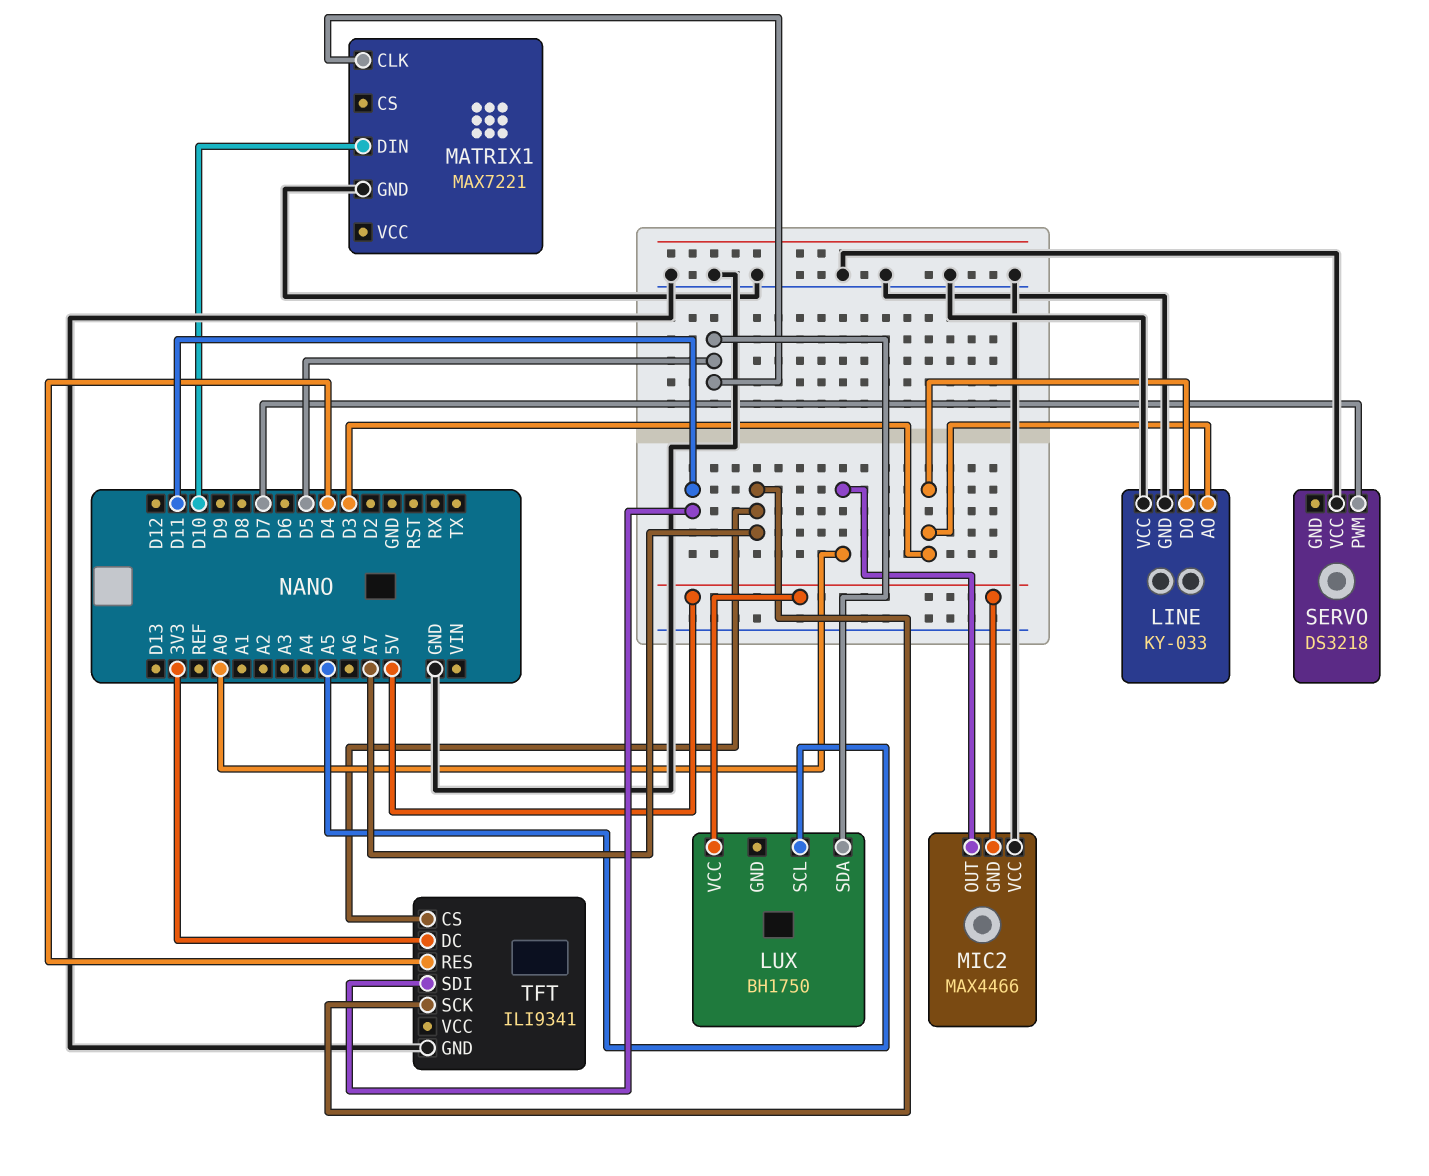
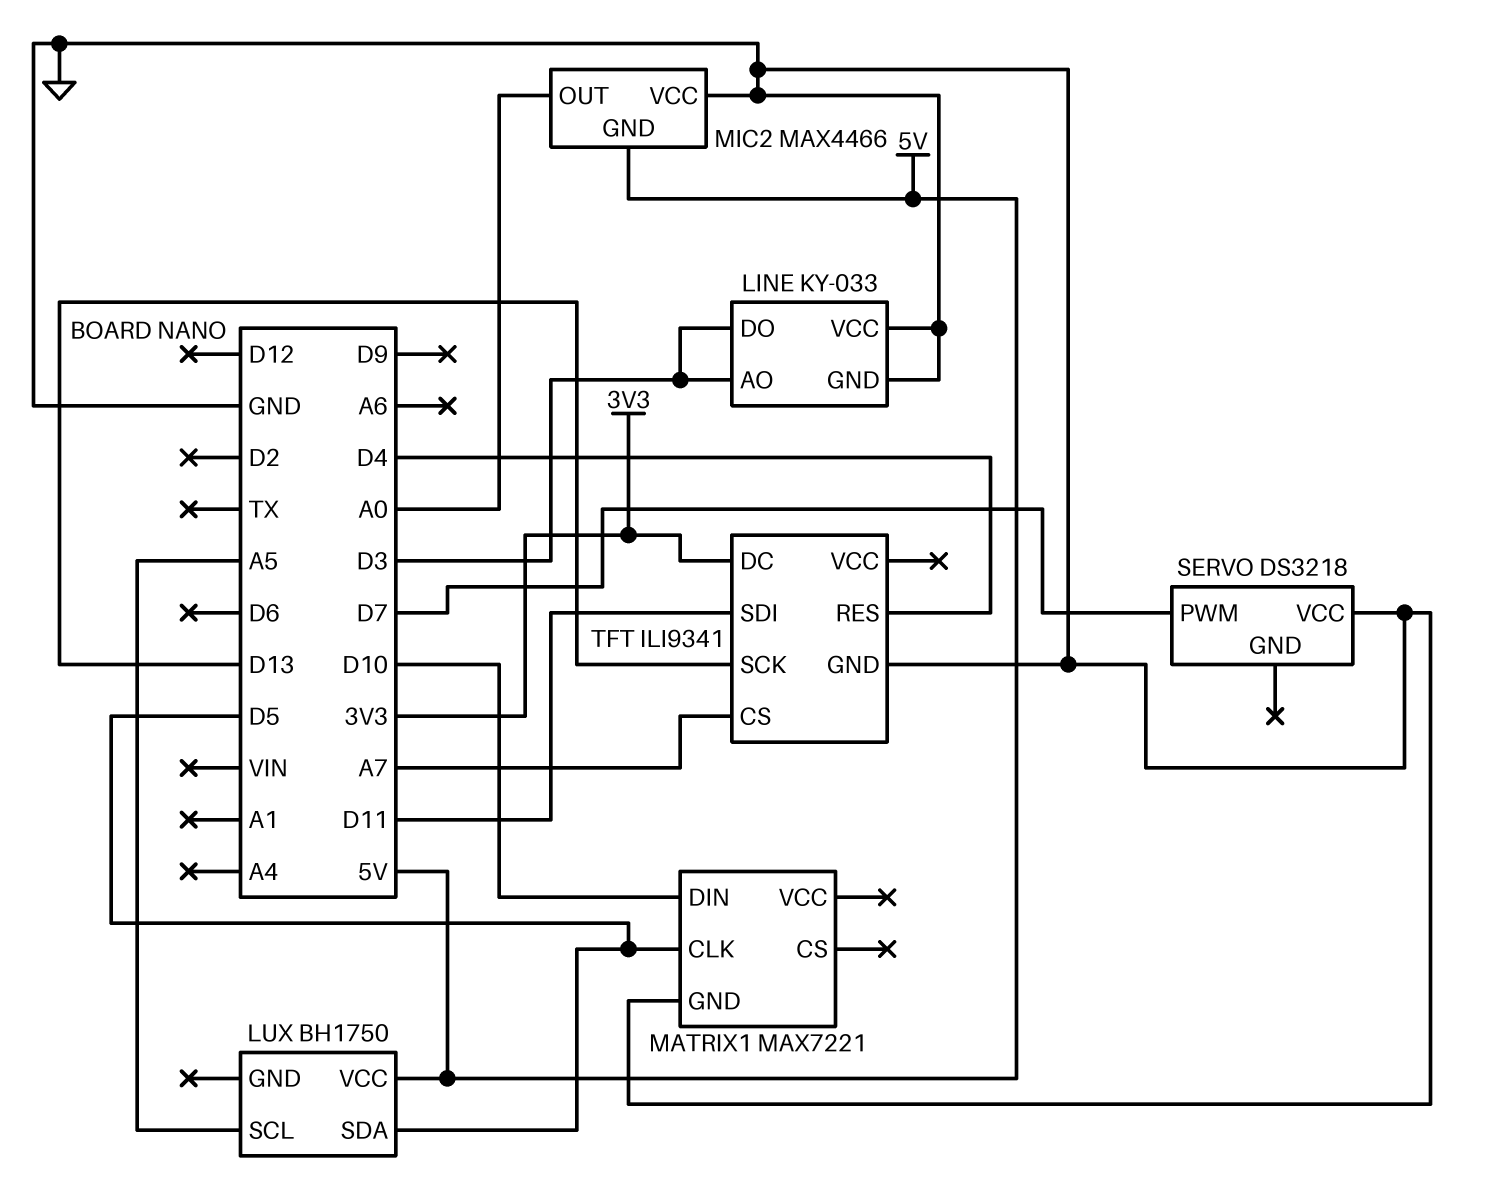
TFT pin SCK: A7 -> D13

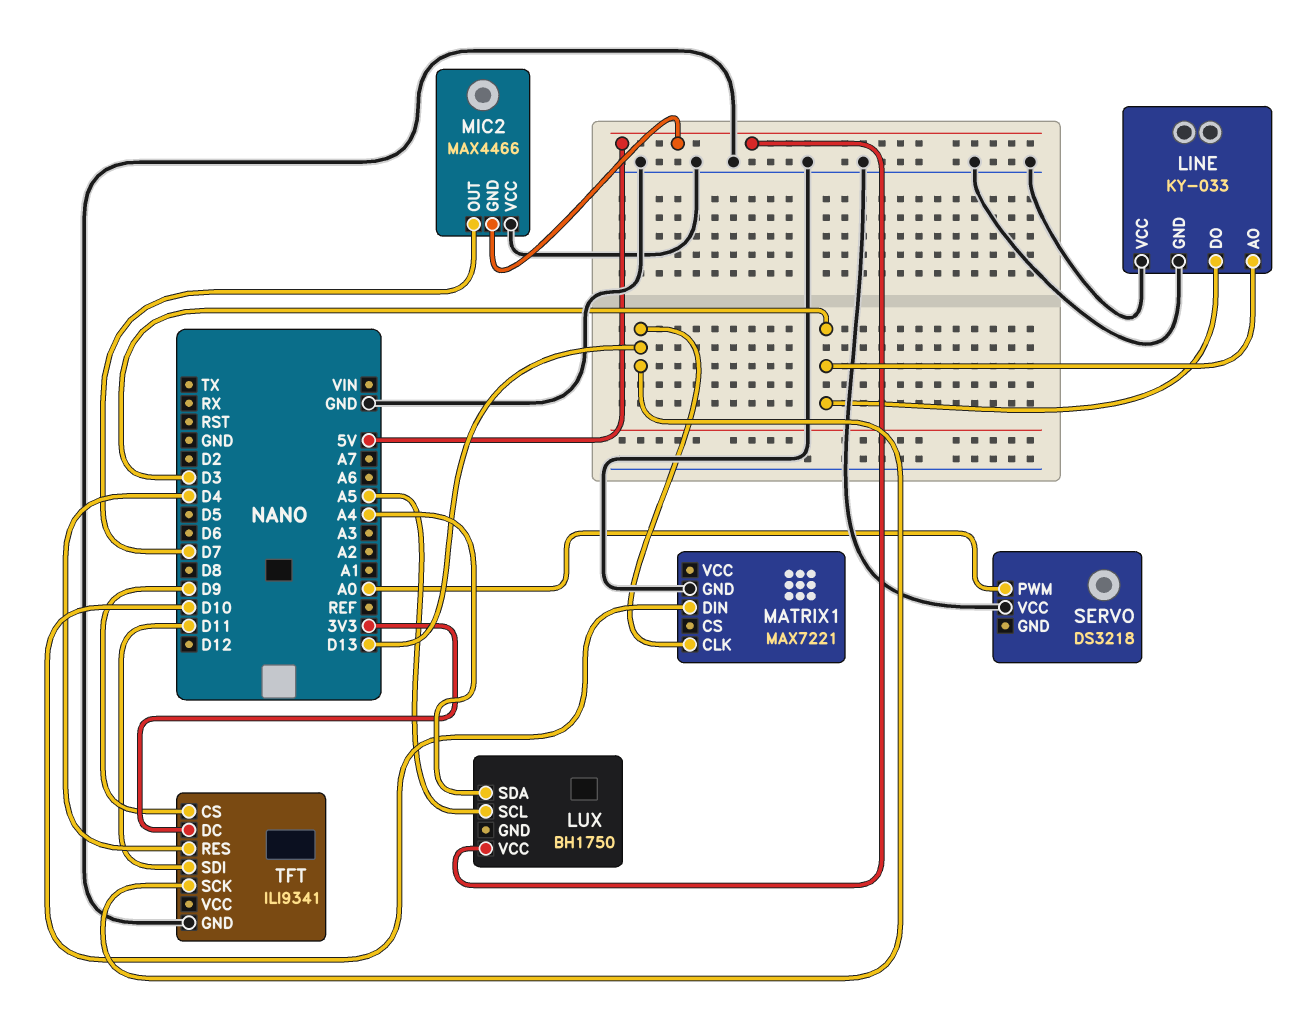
LUX pin SDA: D5 -> A4
MATRIX1 pin CLK: D5 -> D13
MIC2 pin OUT: A0 -> D7
SERVO pin PWM: D7 -> A0
TFT pin CS: A7 -> D9

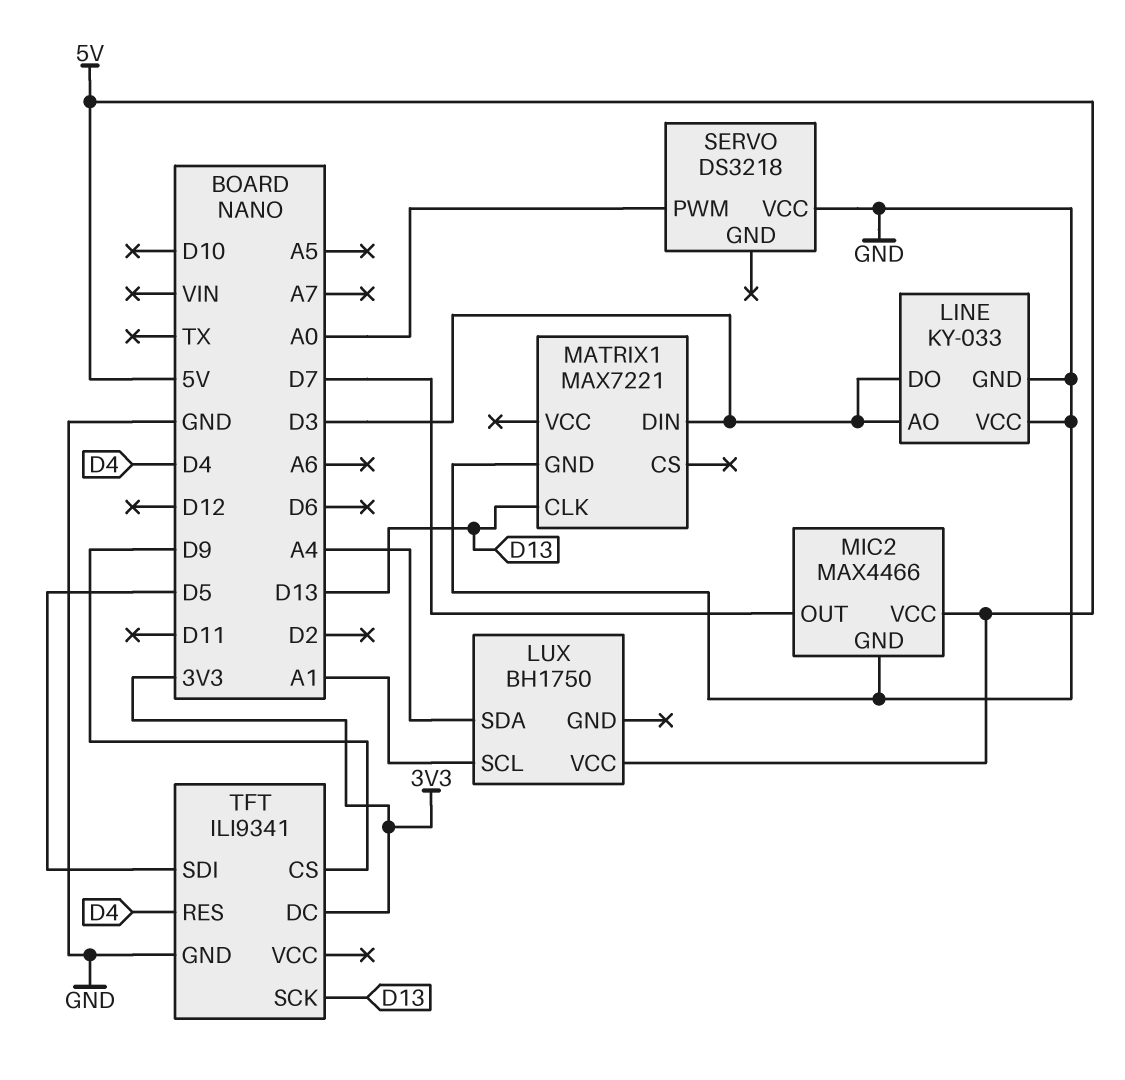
LUX pin SCL: A5 -> A1
MATRIX1 pin DIN: D10 -> D3
MIC2 pin GND: 5V -> GND
MIC2 pin VCC: GND -> 5V
TFT pin SDI: D11 -> D5

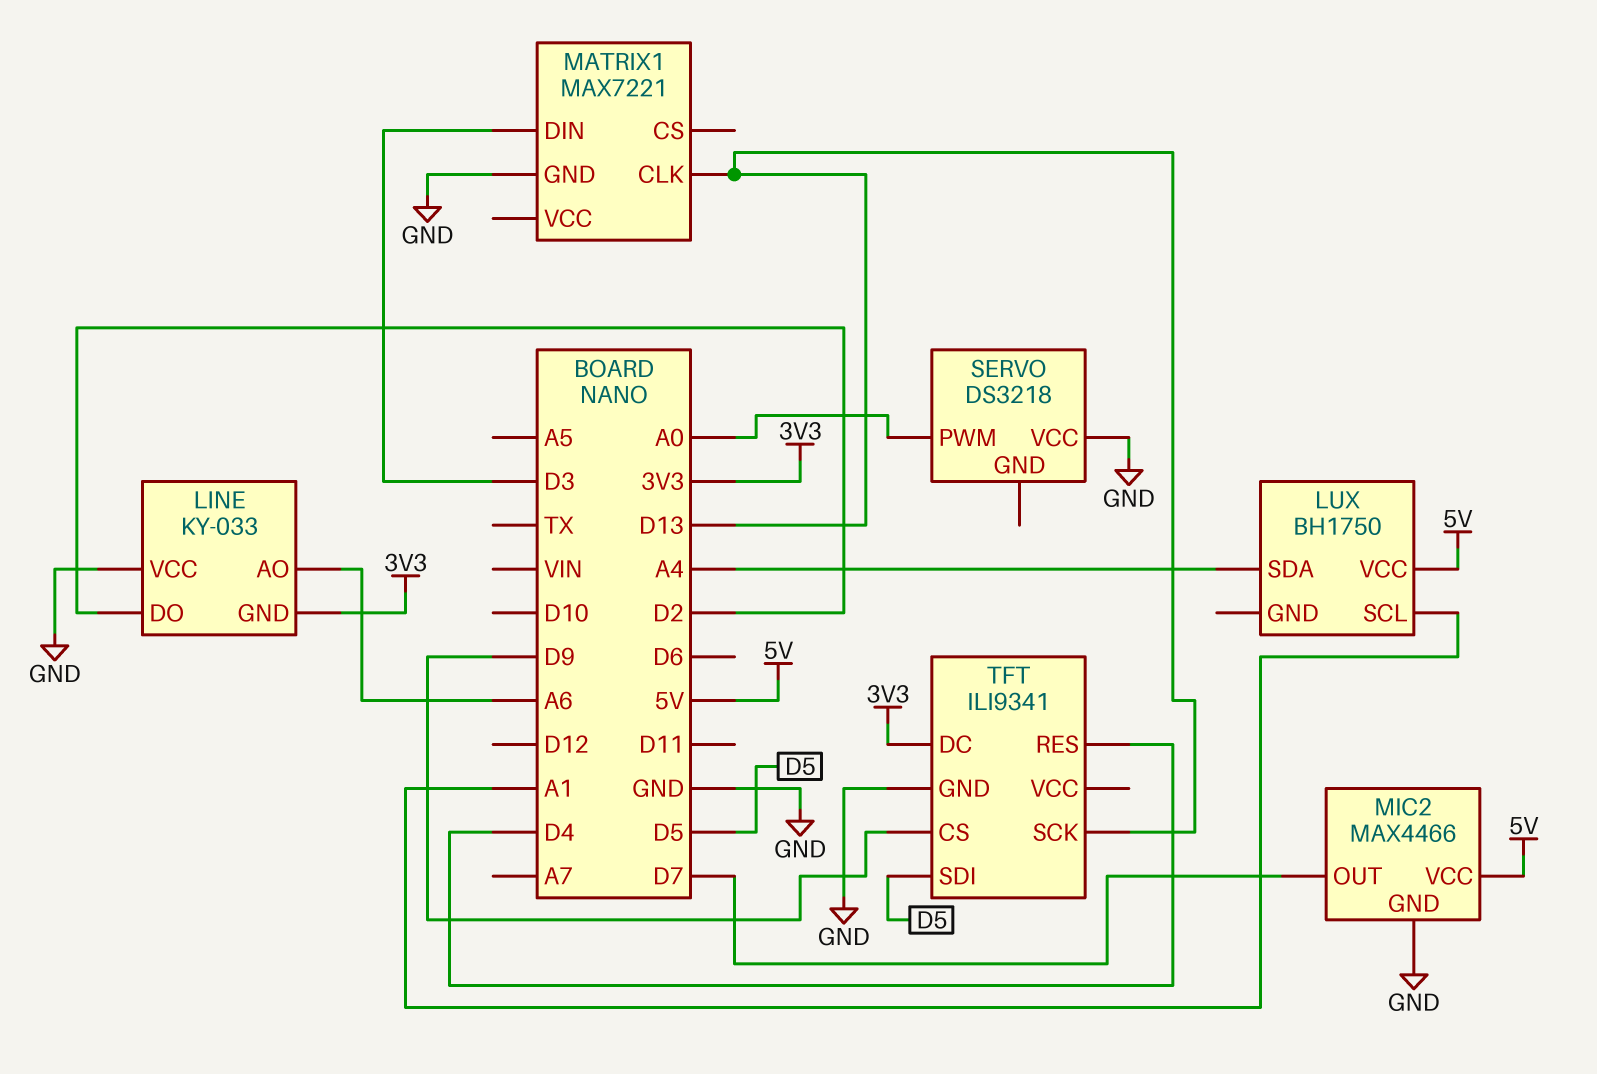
LINE pin AO: D3 -> A6
LINE pin DO: D3 -> D2
LINE pin GND: GND -> 3V3

